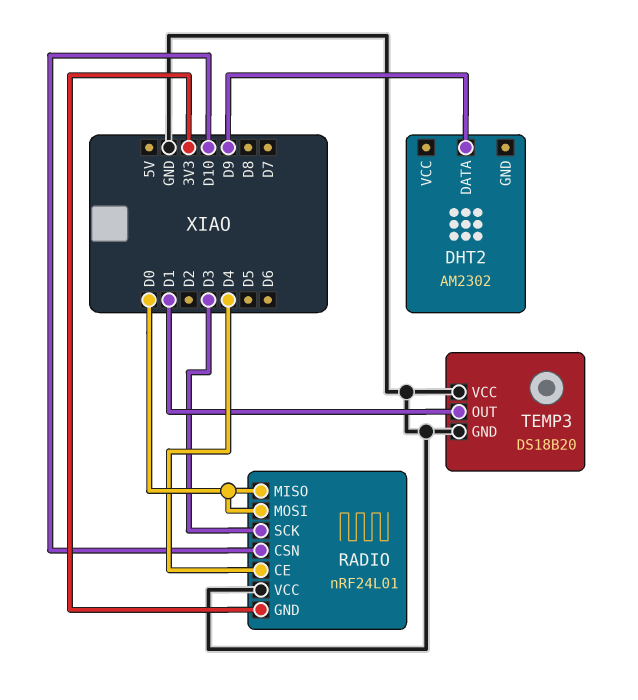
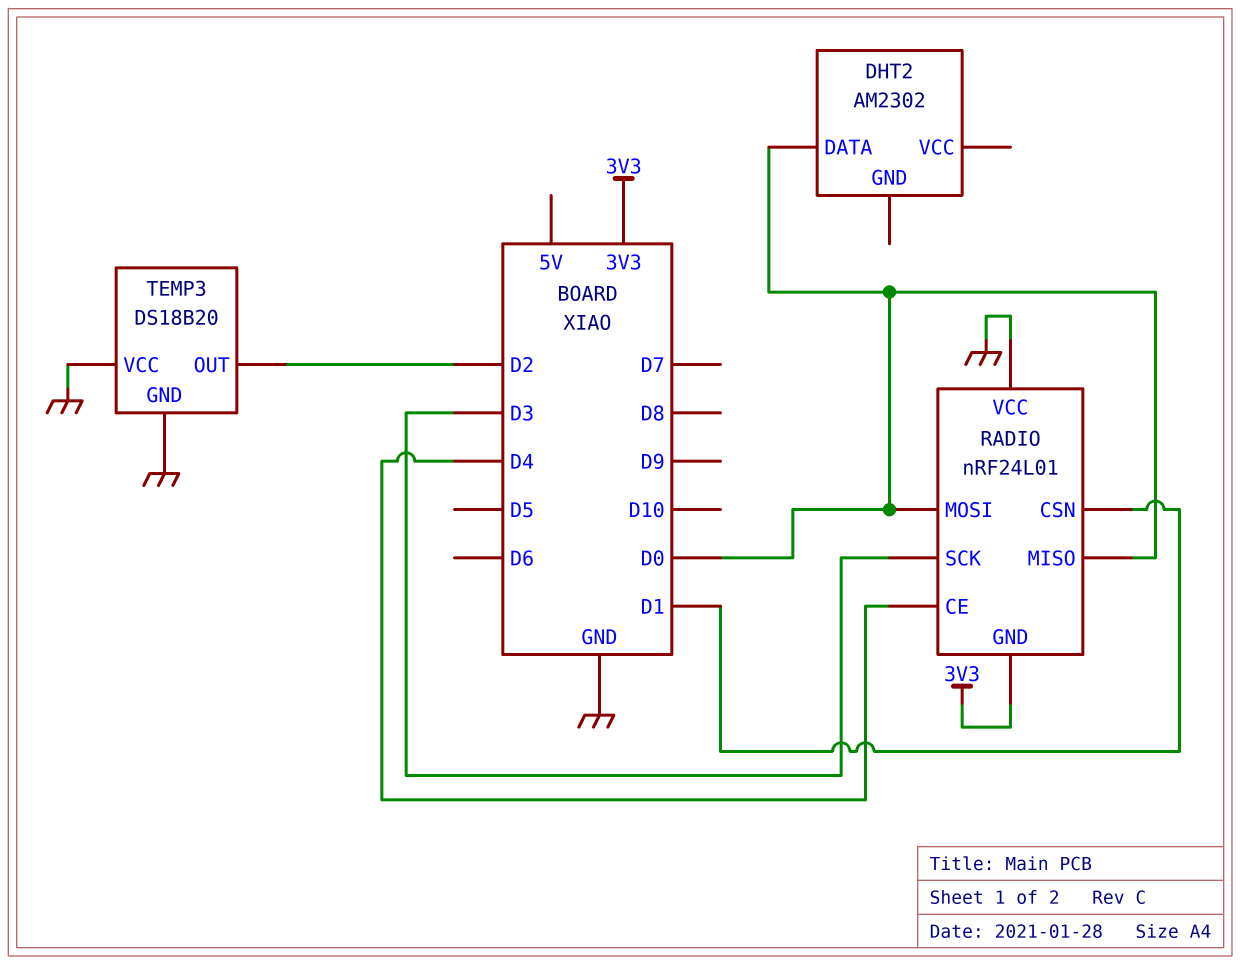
DHT2 pin DATA: D9 -> D0
RADIO pin CSN: D10 -> D1
TEMP3 pin OUT: D1 -> D2

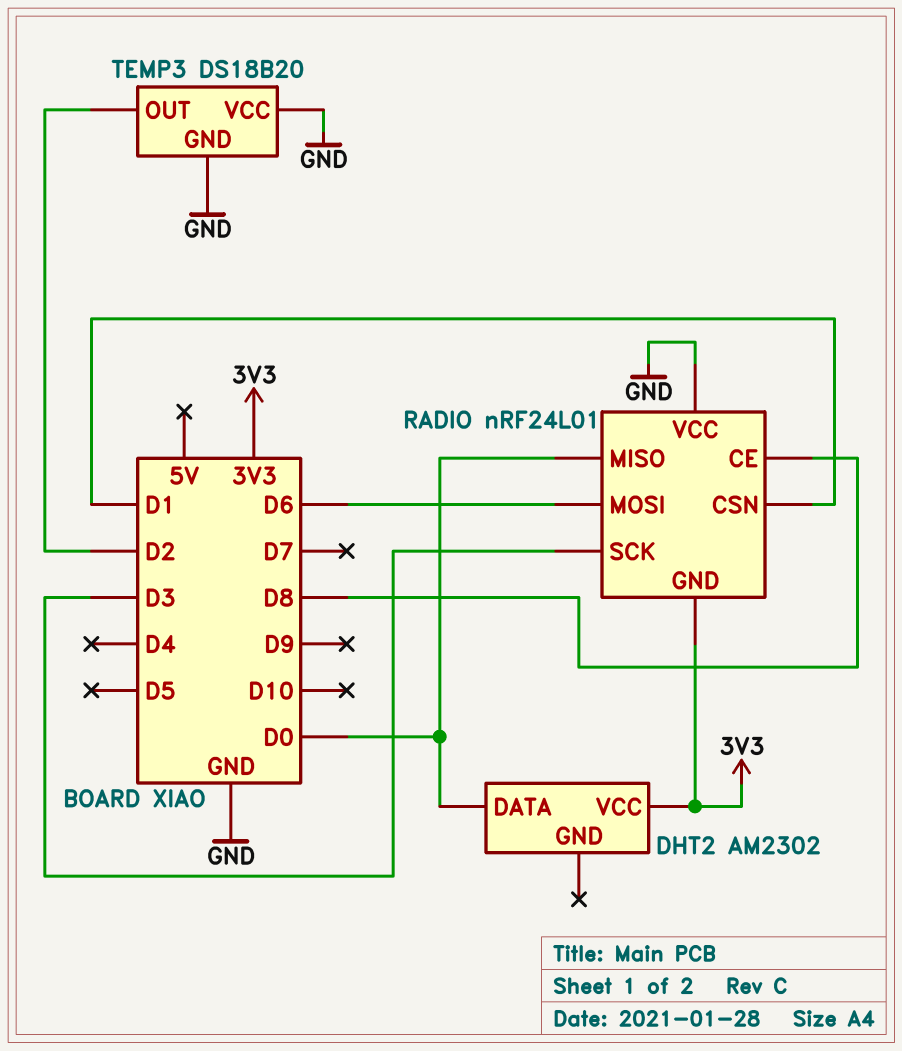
DHT2 pin VCC: none -> 3V3
RADIO pin CE: D4 -> D8
RADIO pin MOSI: D0 -> D6

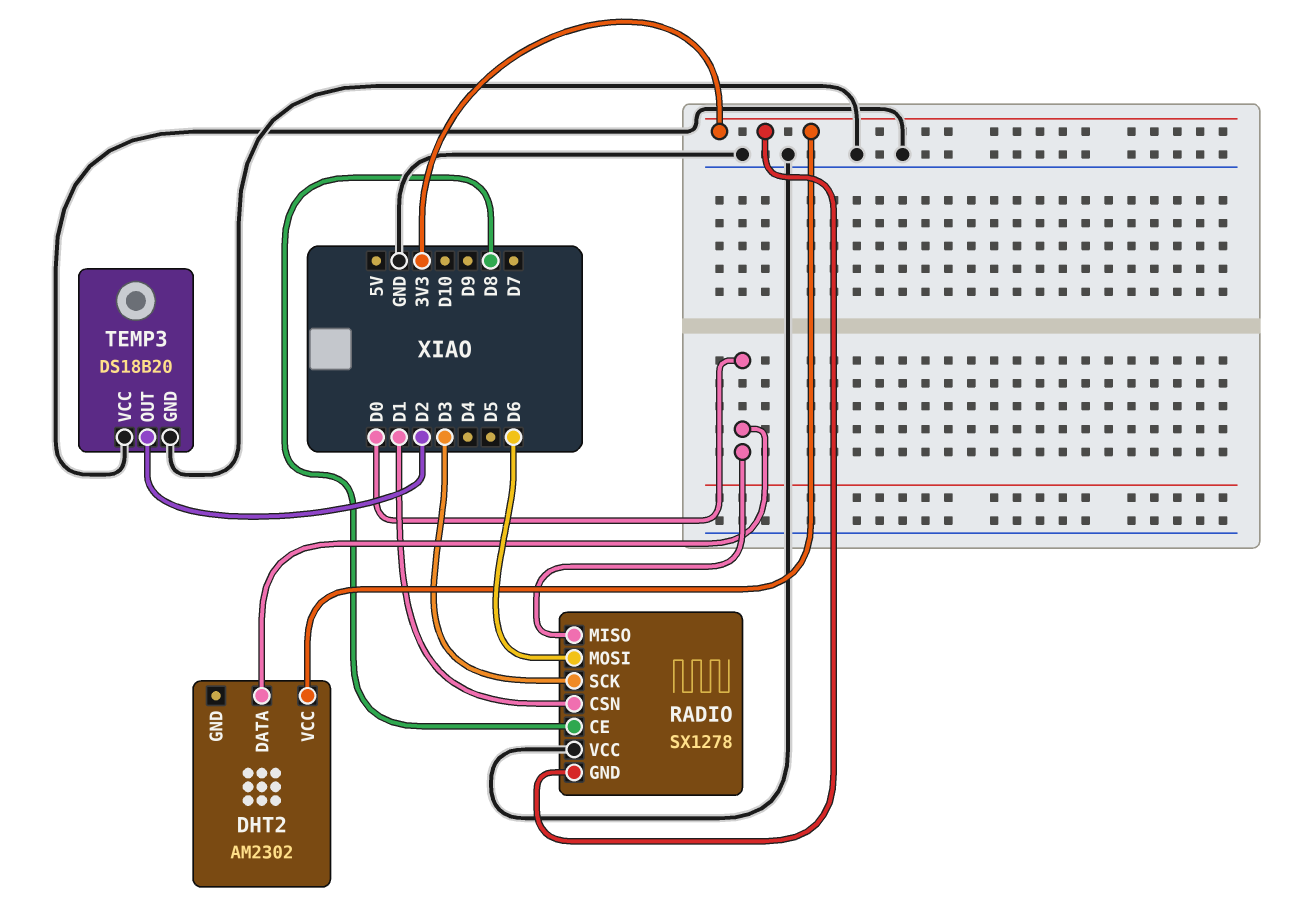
RADIO: nRF24L01 -> SX1278

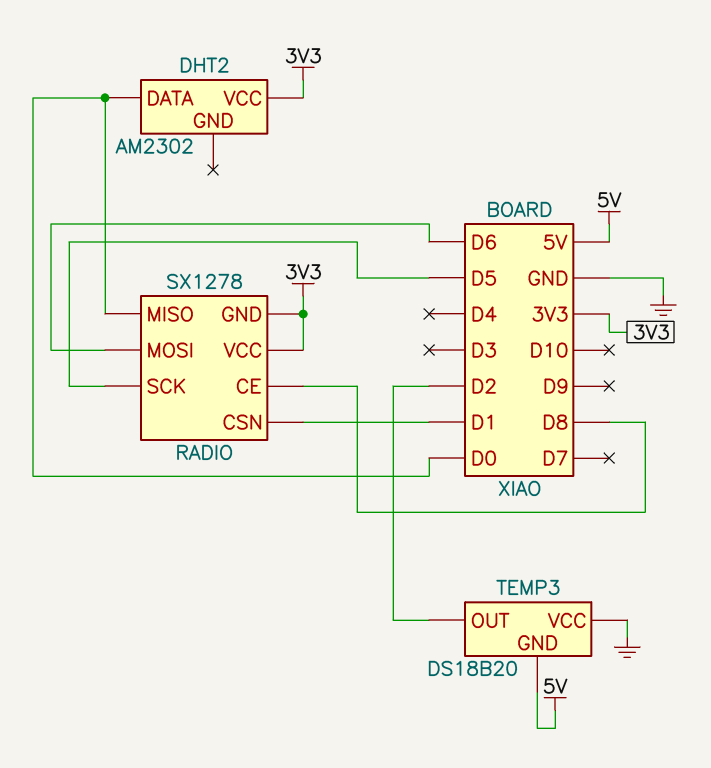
RADIO pin SCK: D3 -> D5
RADIO pin VCC: GND -> 3V3
TEMP3 pin GND: GND -> 5V

